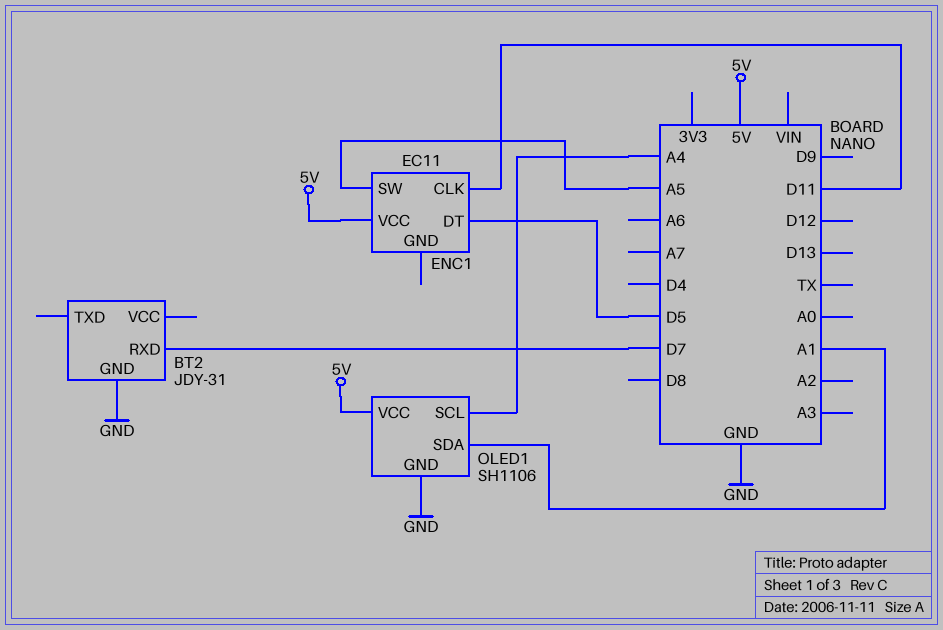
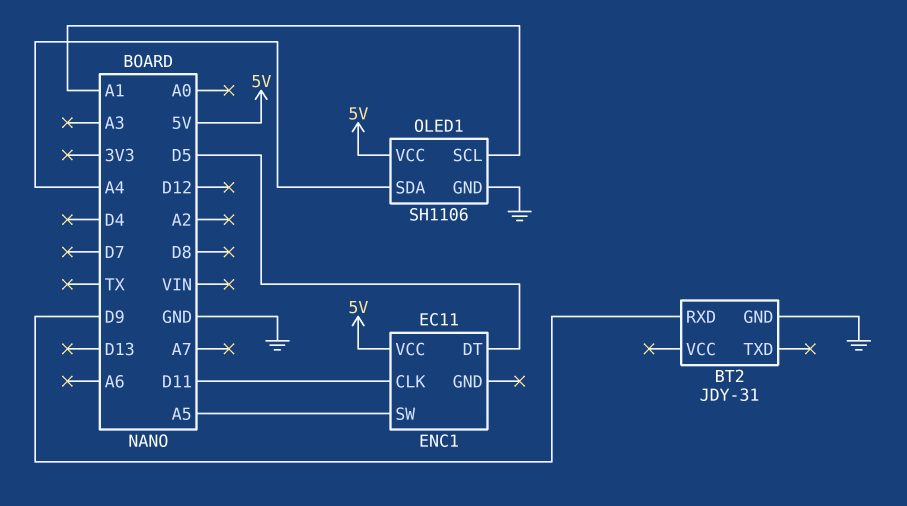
BT2 pin RXD: D7 -> D9
OLED1 pin SCL: A4 -> A1
OLED1 pin SDA: A1 -> A4

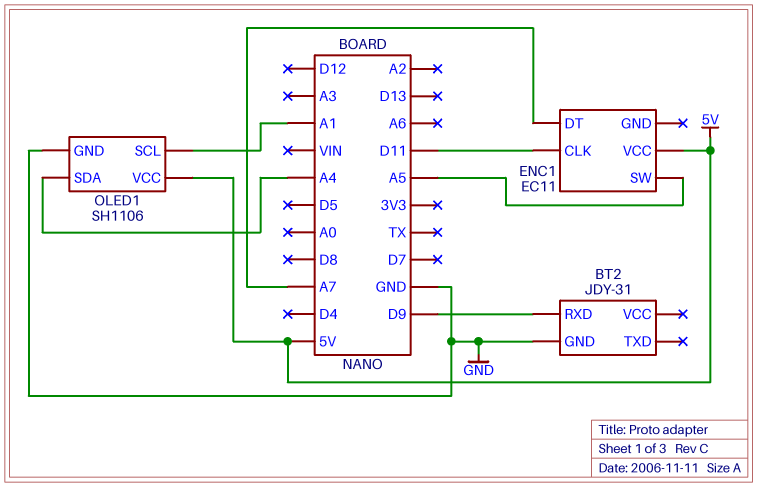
ENC1 pin DT: D5 -> A7

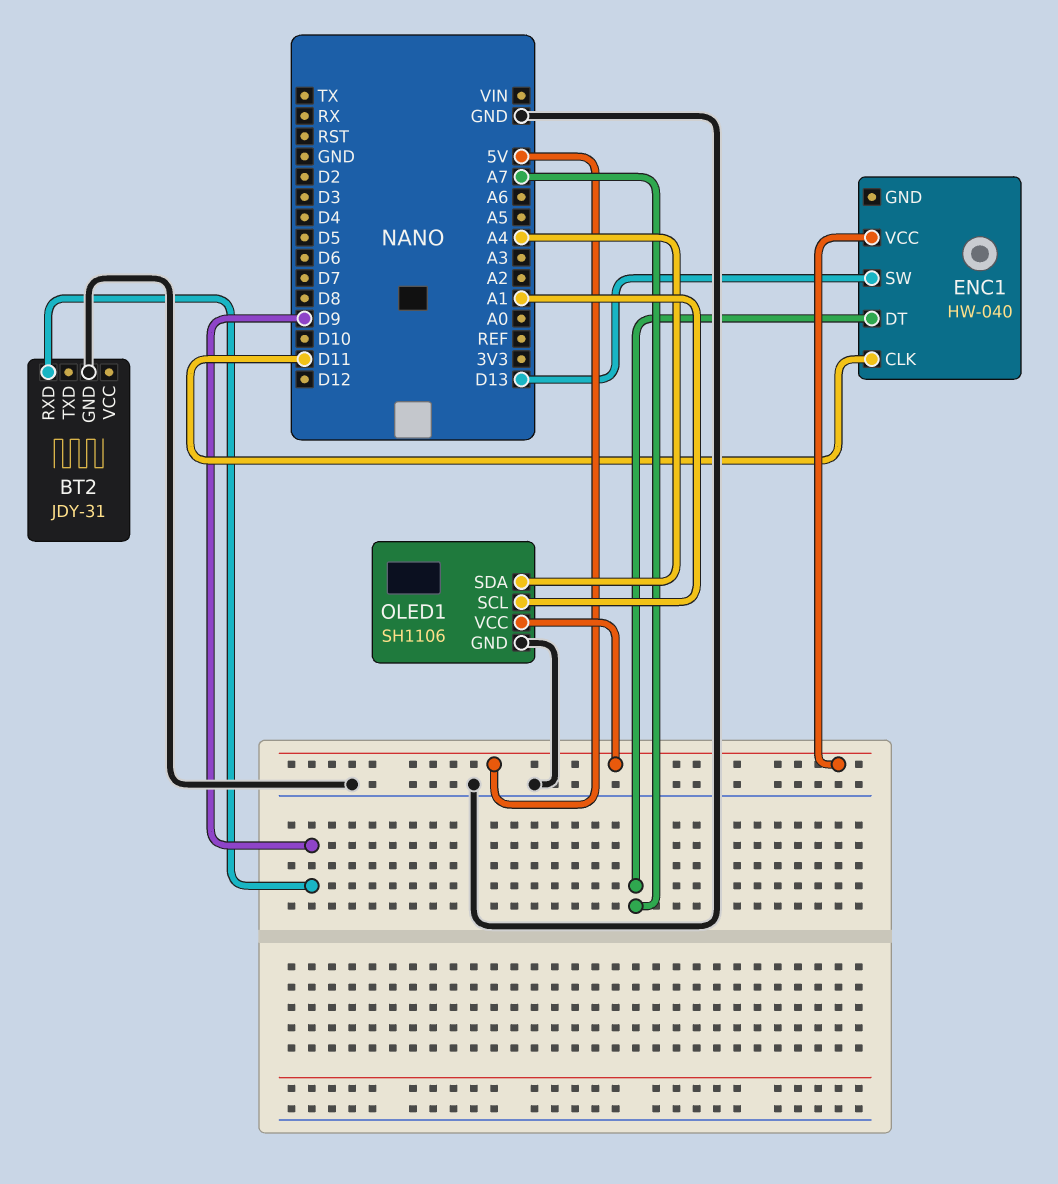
ENC1: EC11 -> HW-040
ENC1 pin SW: A5 -> D13

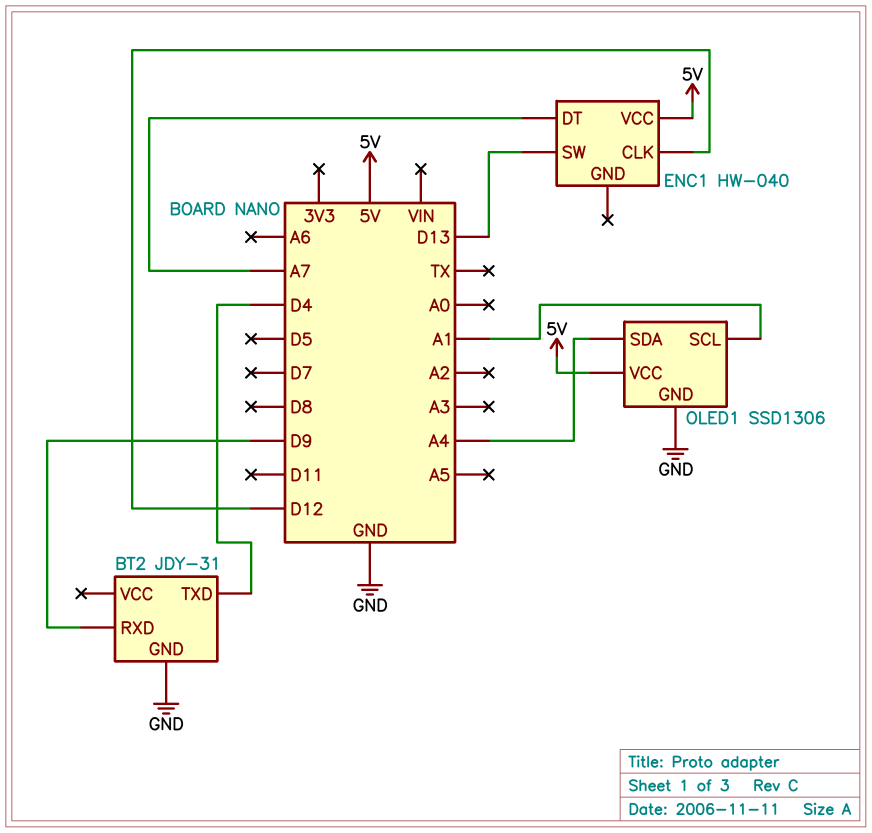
BT2 pin TXD: none -> D4
ENC1 pin CLK: D11 -> D12
OLED1: SH1106 -> SSD1306

